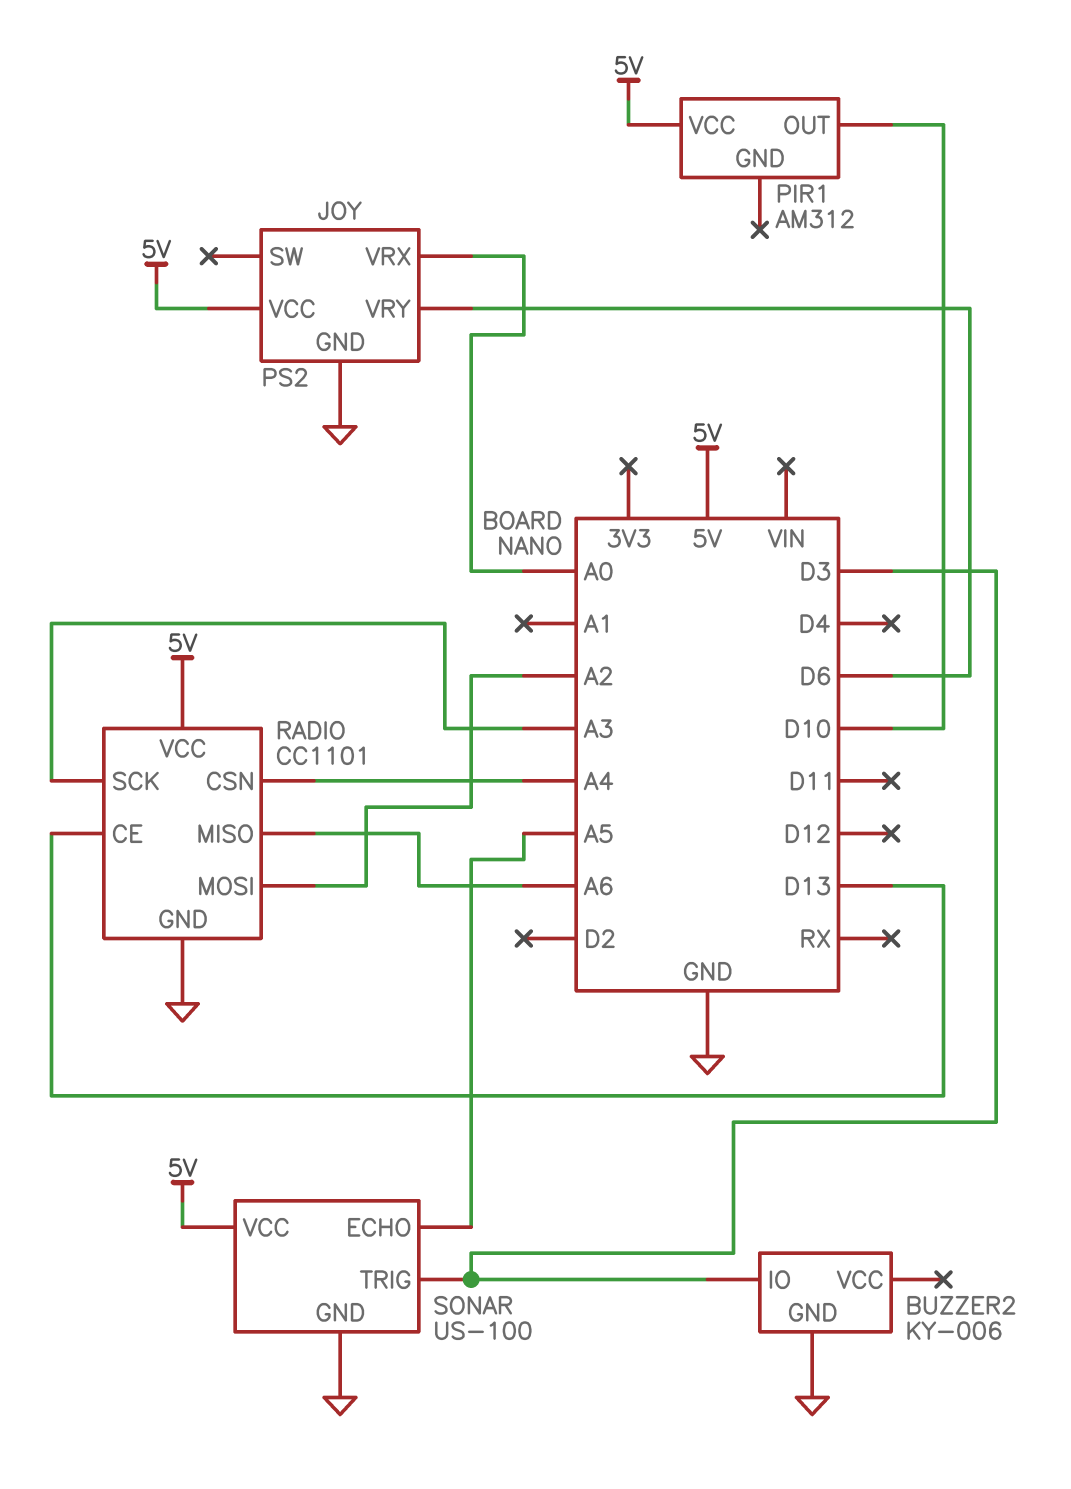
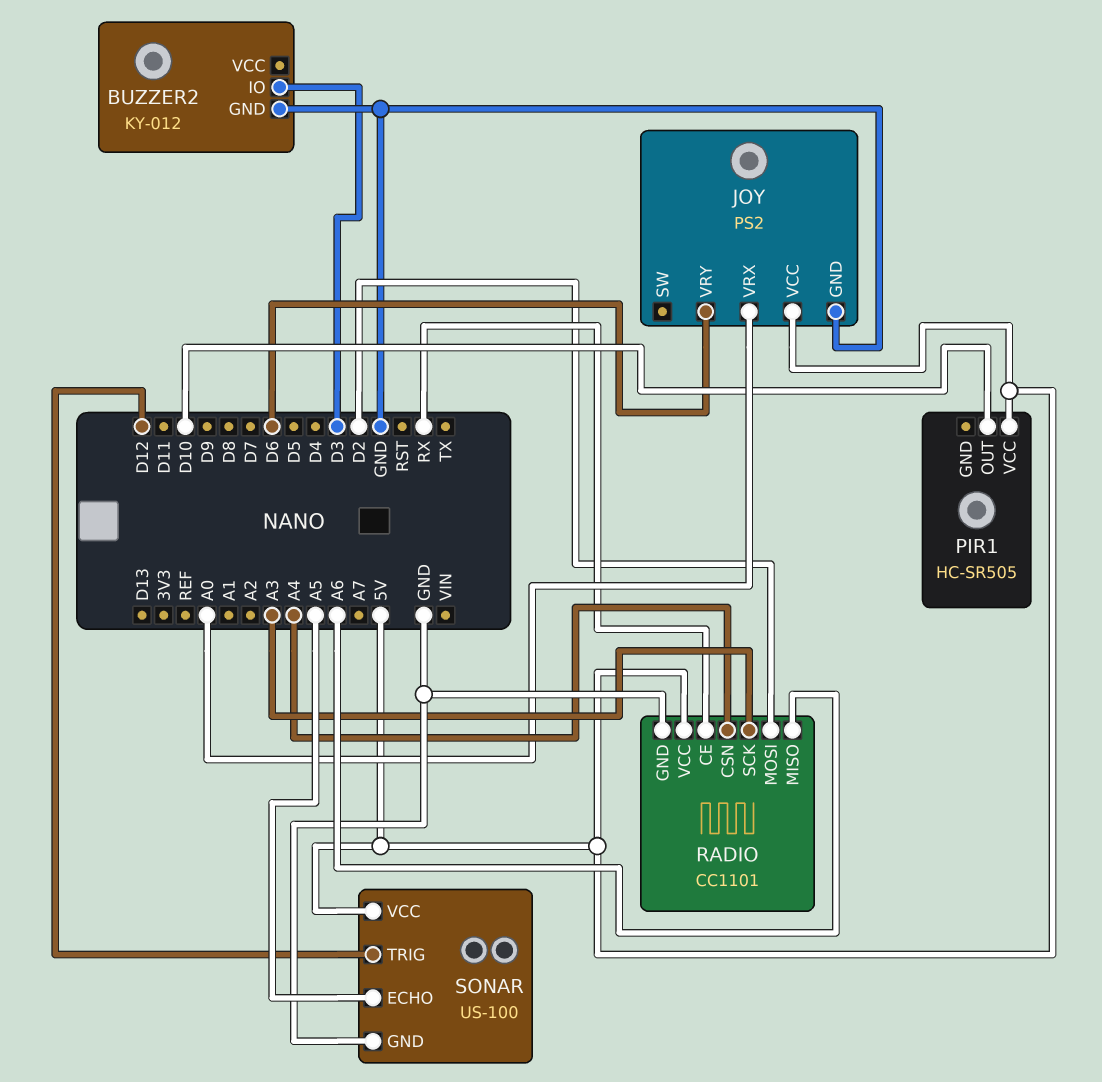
BUZZER2: KY-006 -> KY-012
PIR1: AM312 -> HC-SR505
RADIO pin CE: D13 -> RX
RADIO pin MOSI: A2 -> D2
SONAR pin TRIG: D3 -> D12

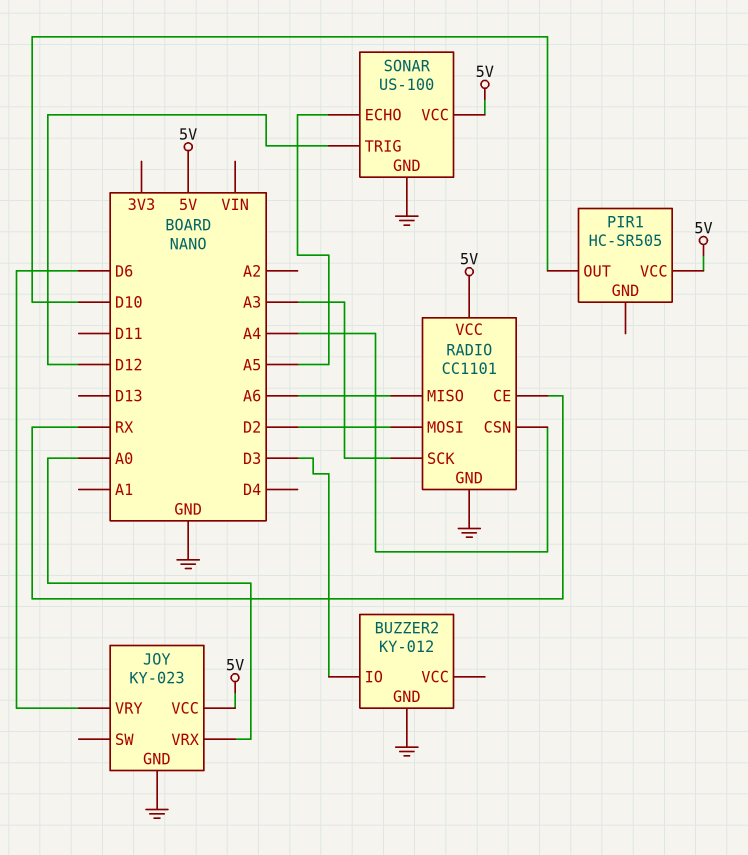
JOY: PS2 -> KY-023

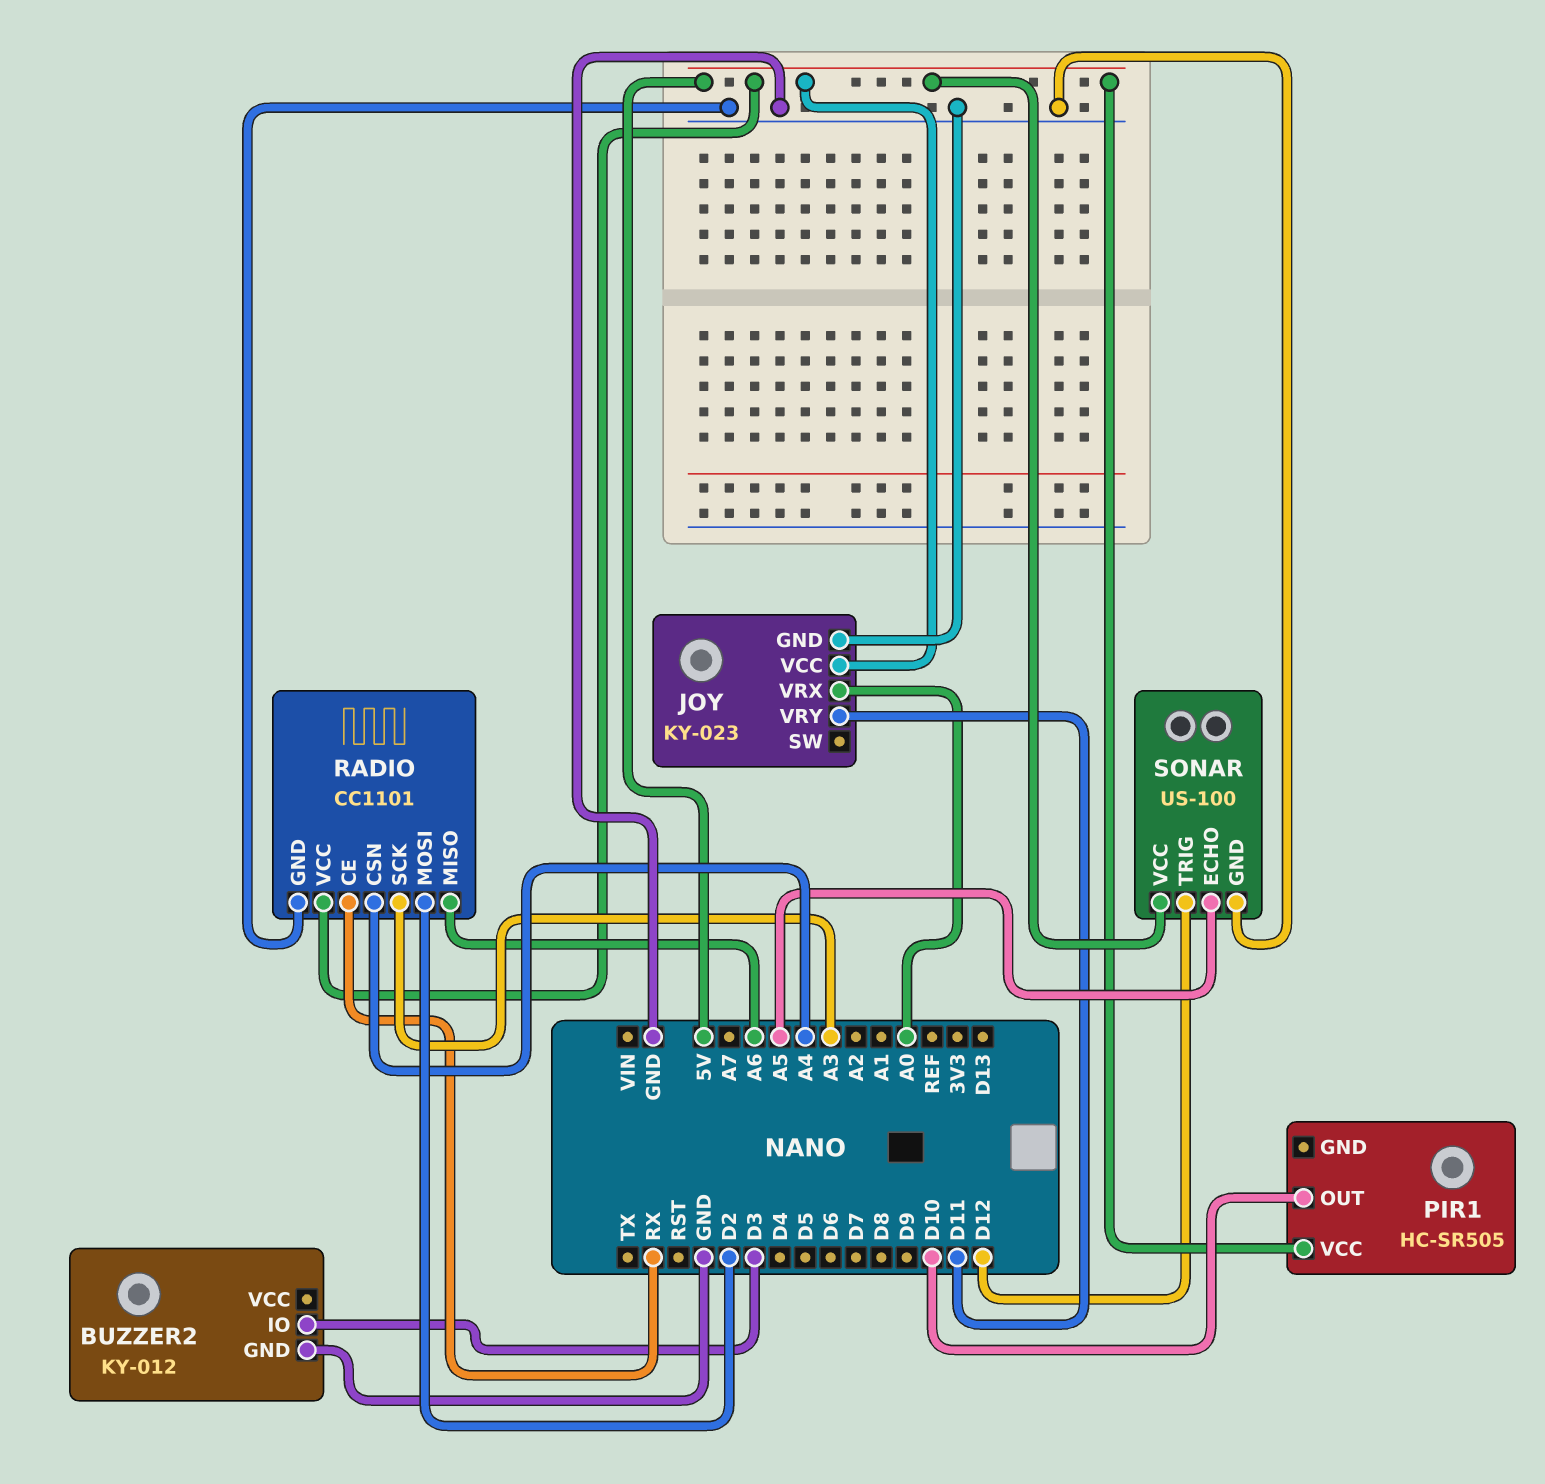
JOY pin VRY: D6 -> D11

